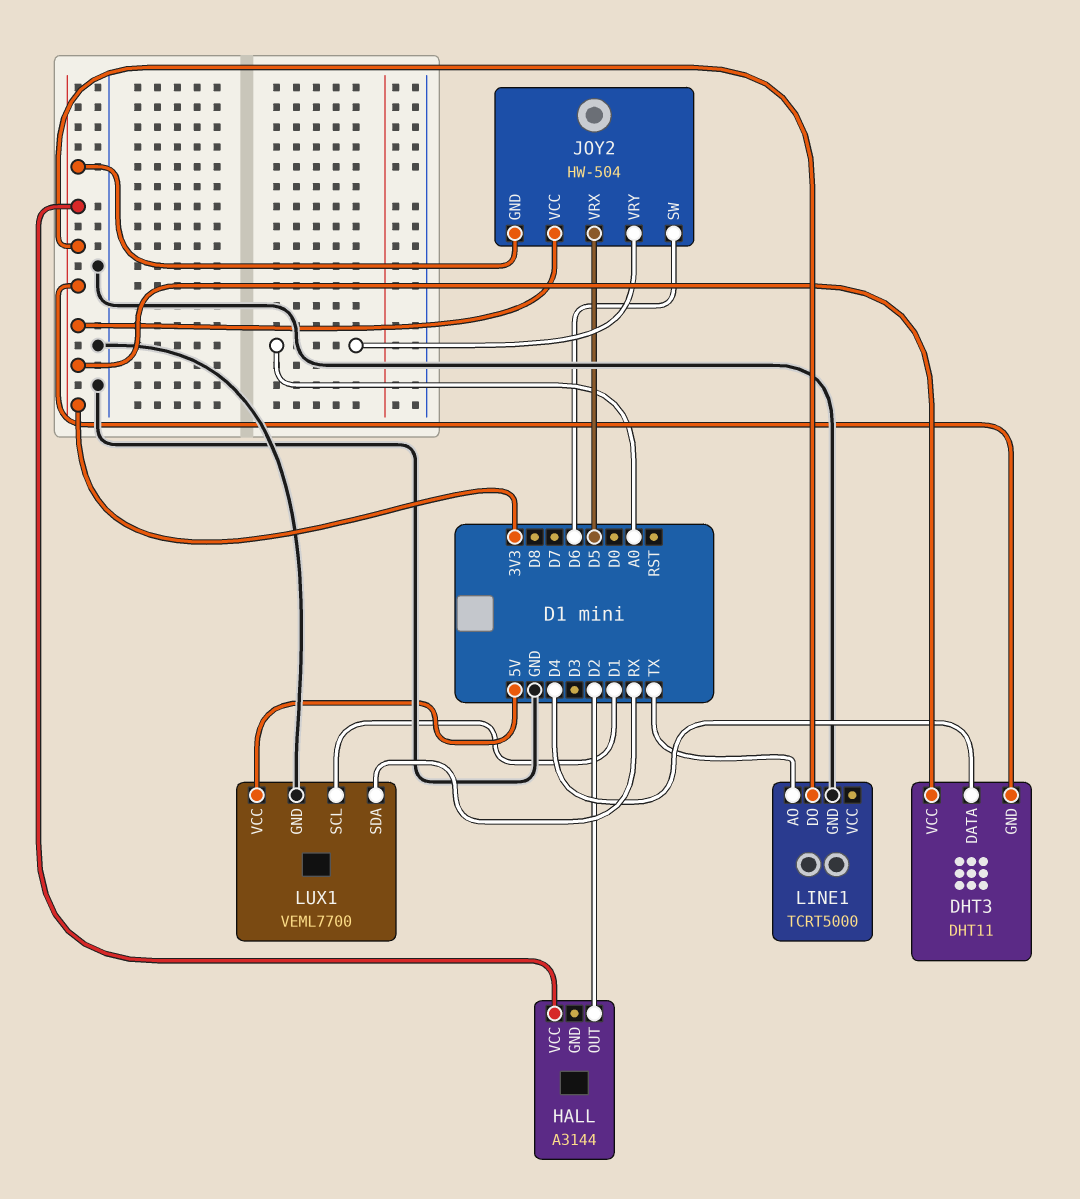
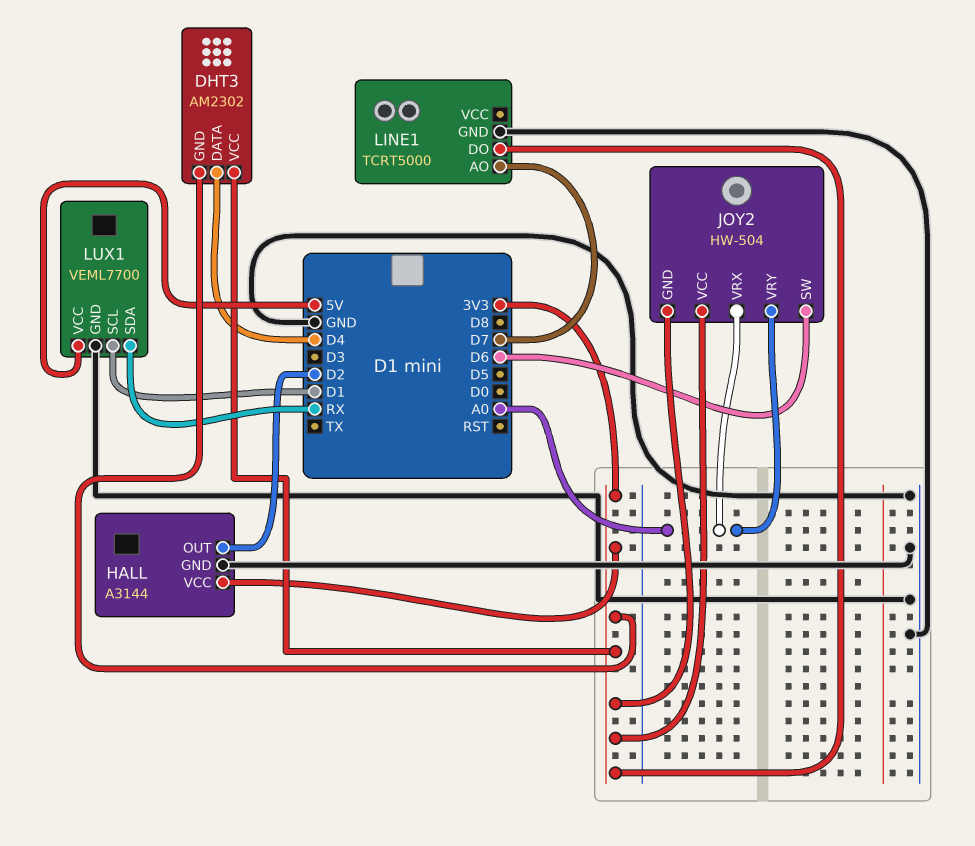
DHT3: DHT11 -> AM2302
HALL pin GND: none -> GND
JOY2 pin VRX: D5 -> A0
LINE1 pin AO: TX -> D7

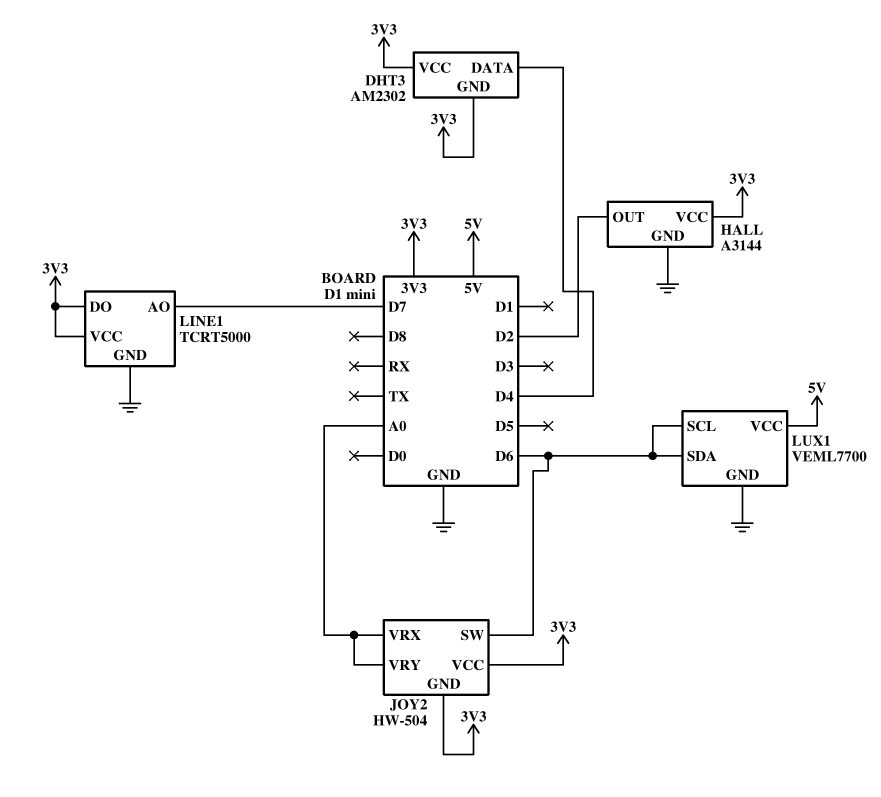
LINE1 pin VCC: none -> 3V3
LUX1 pin SCL: D1 -> D6
LUX1 pin SDA: RX -> D6

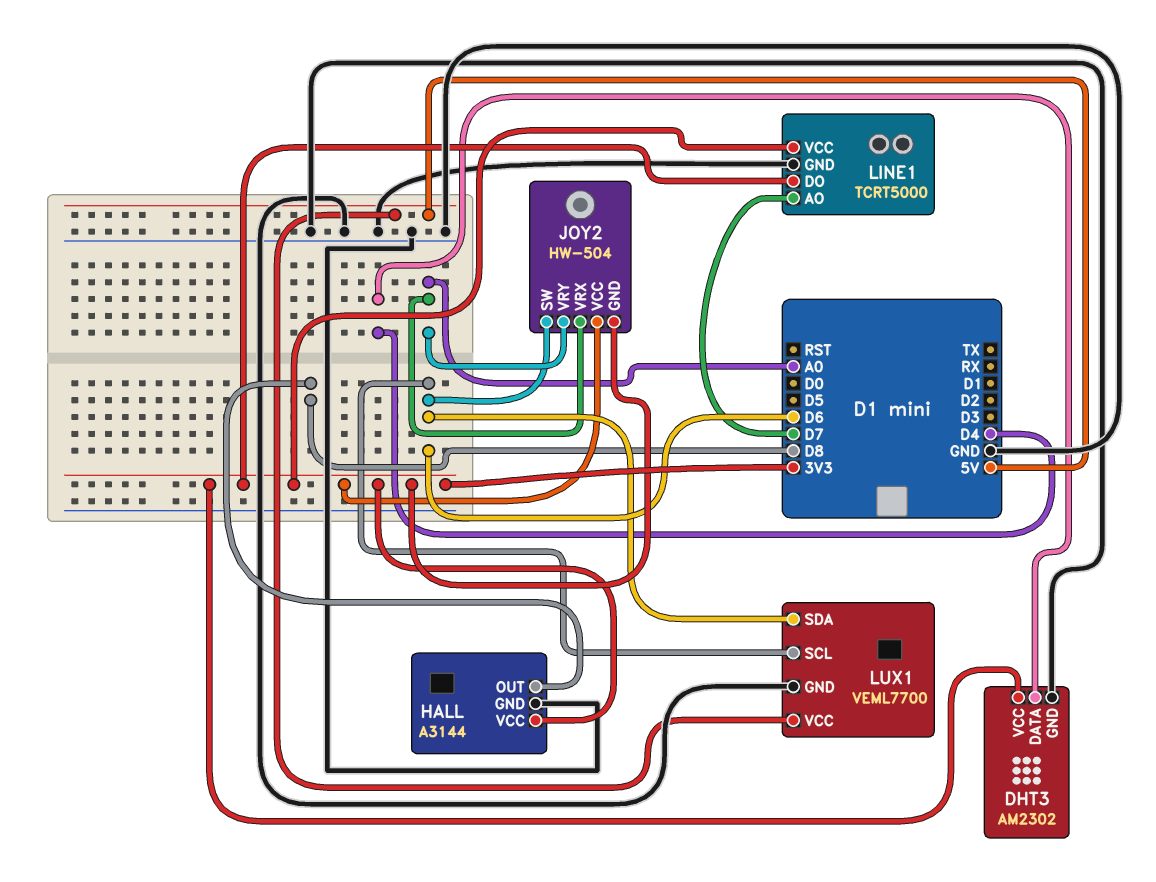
DHT3 pin GND: 3V3 -> GND
HALL pin OUT: D2 -> D8

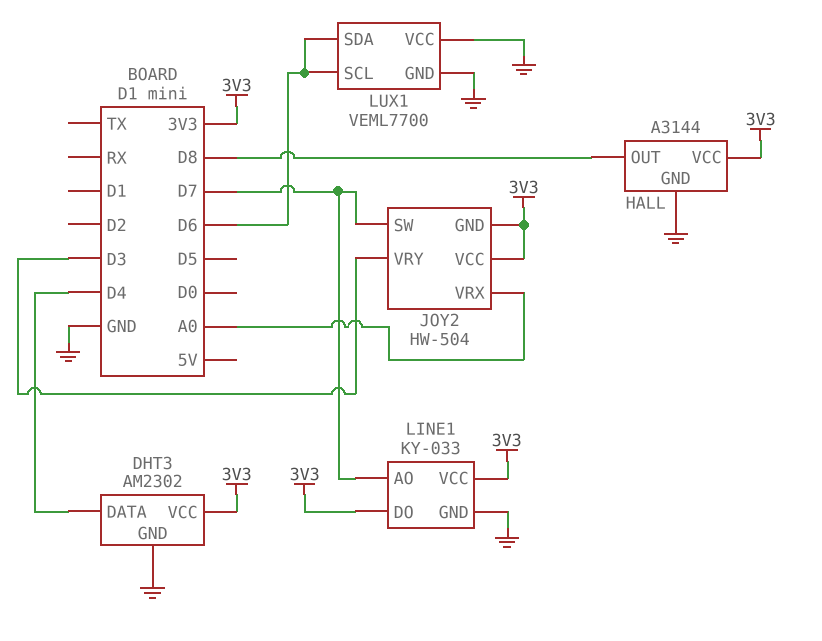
JOY2 pin SW: D6 -> D7
JOY2 pin VRY: A0 -> D3
LINE1: TCRT5000 -> KY-033
LUX1 pin VCC: 5V -> GND

